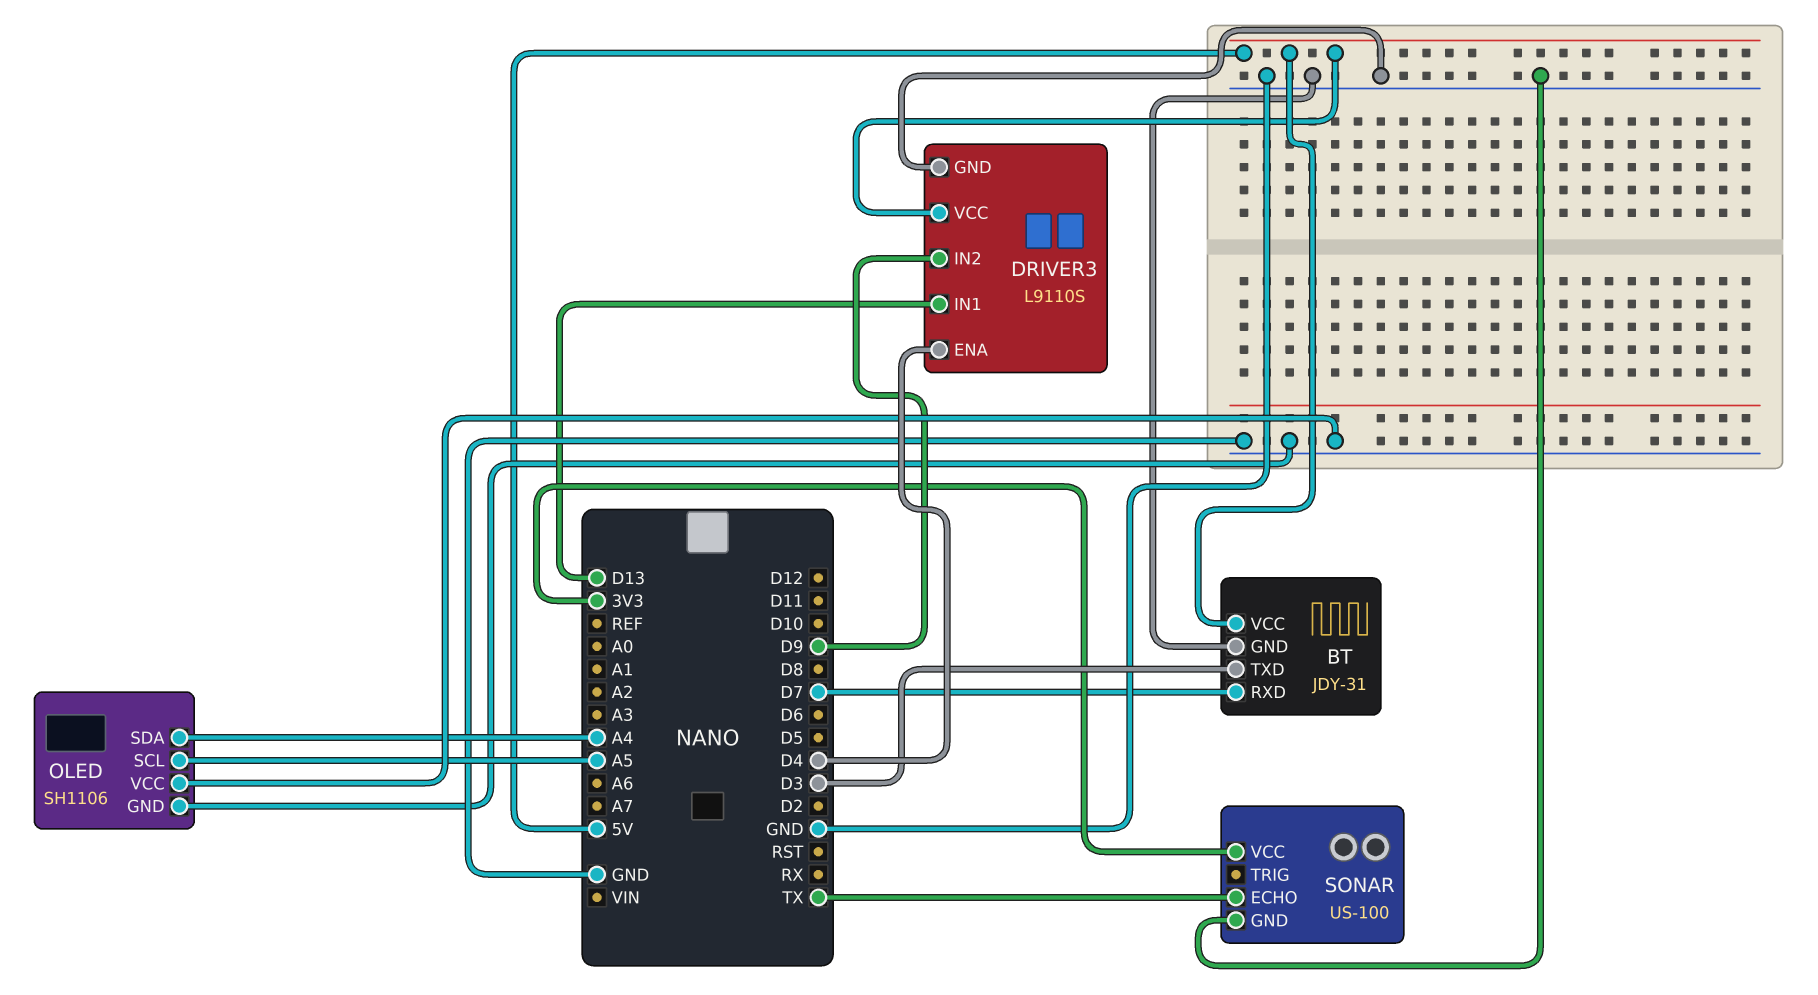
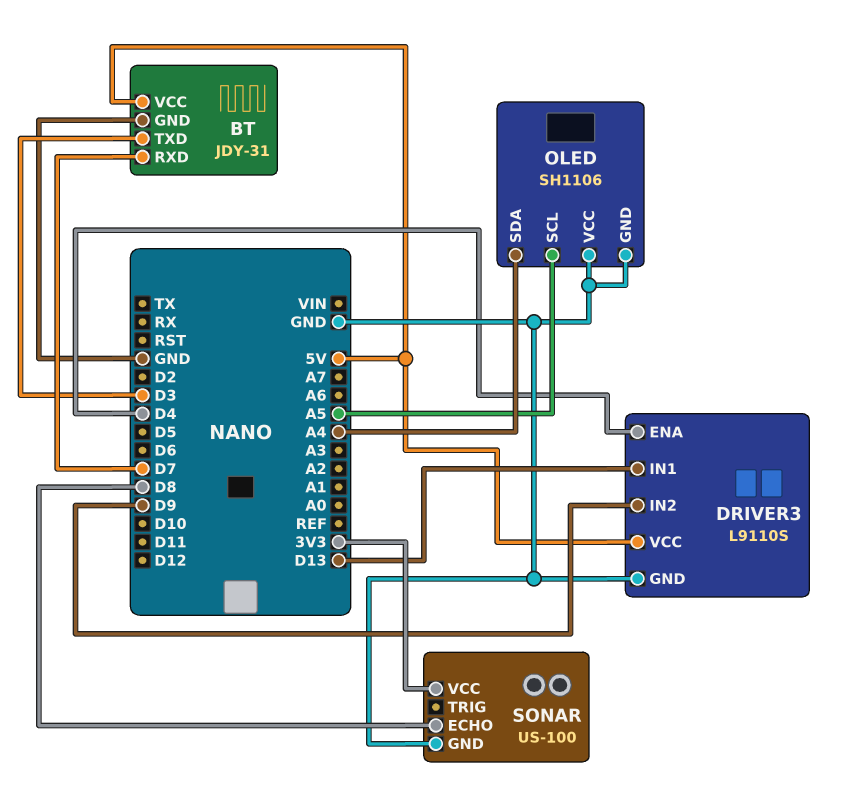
SONAR pin ECHO: TX -> D8

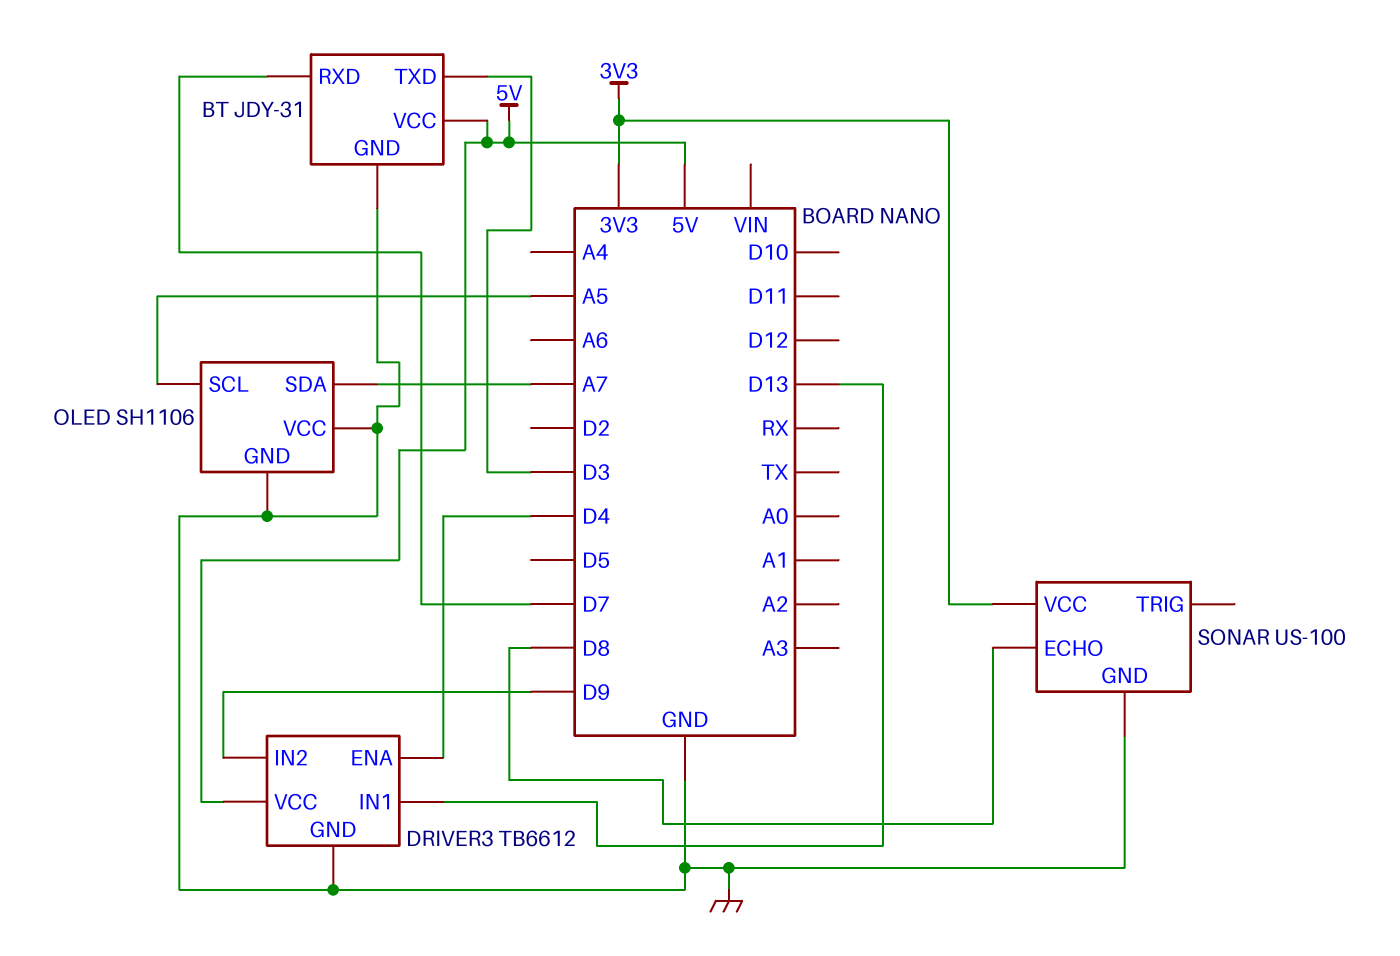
DRIVER3: L9110S -> TB6612
OLED pin SDA: A4 -> A7

